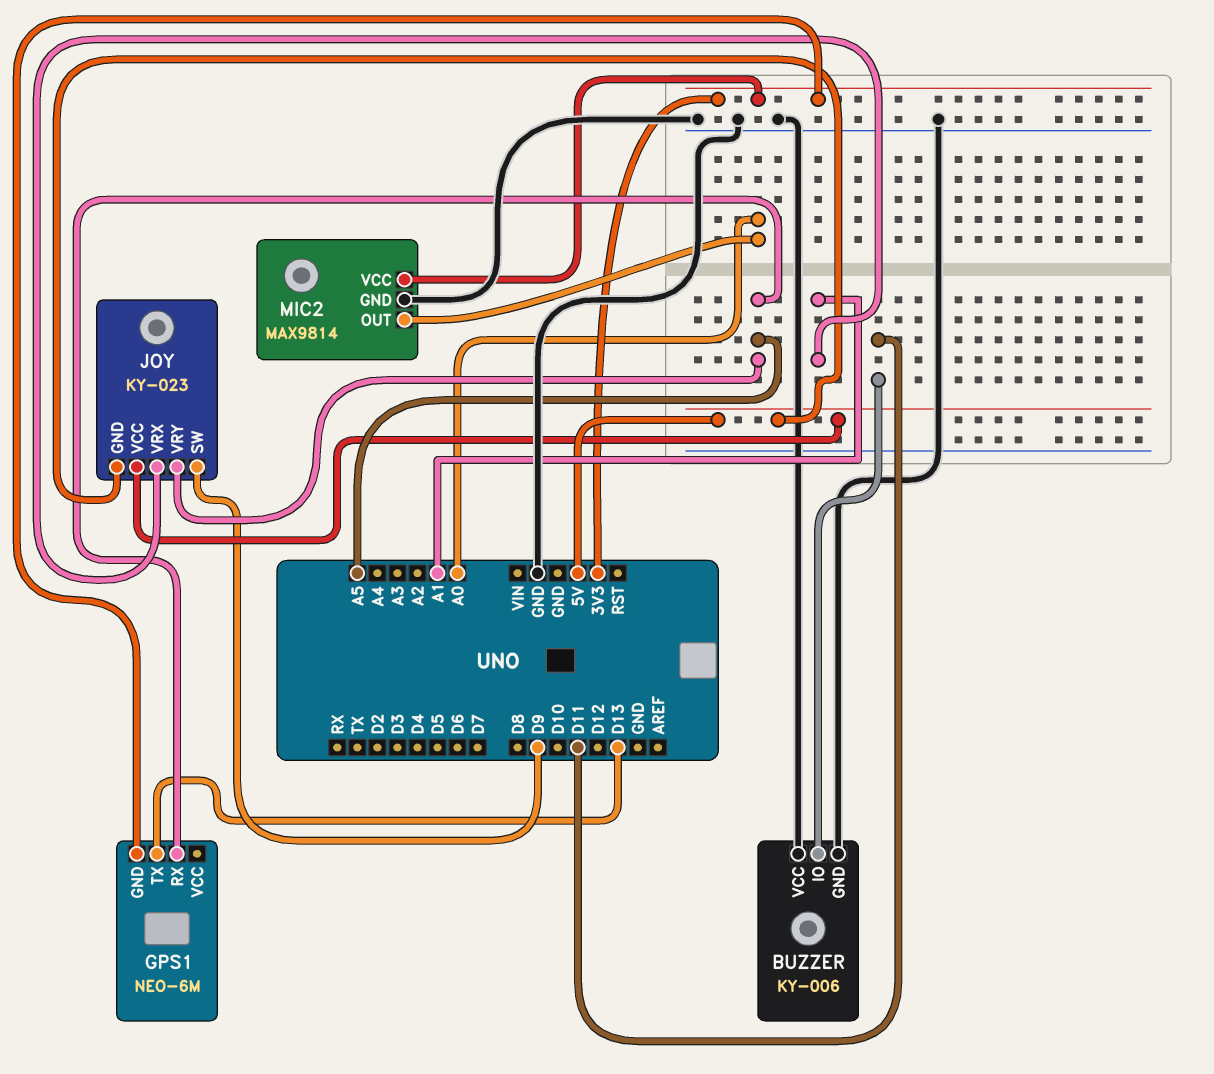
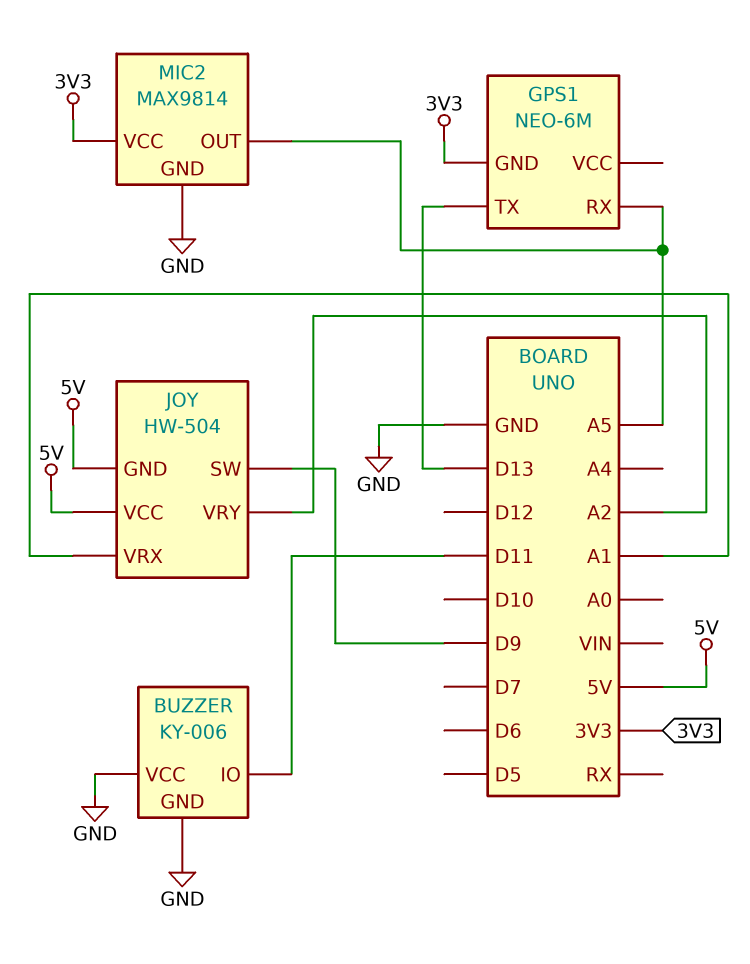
JOY: KY-023 -> HW-504
JOY pin VRY: A5 -> A2
MIC2 pin OUT: A0 -> A5

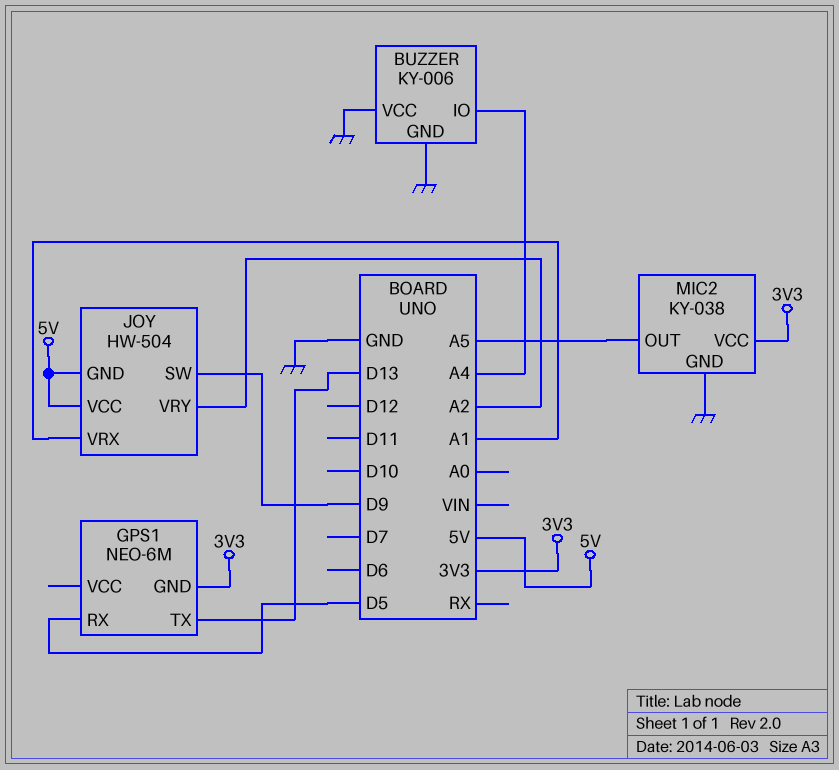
BUZZER pin IO: D11 -> A4
GPS1 pin RX: A5 -> D5
MIC2: MAX9814 -> KY-038

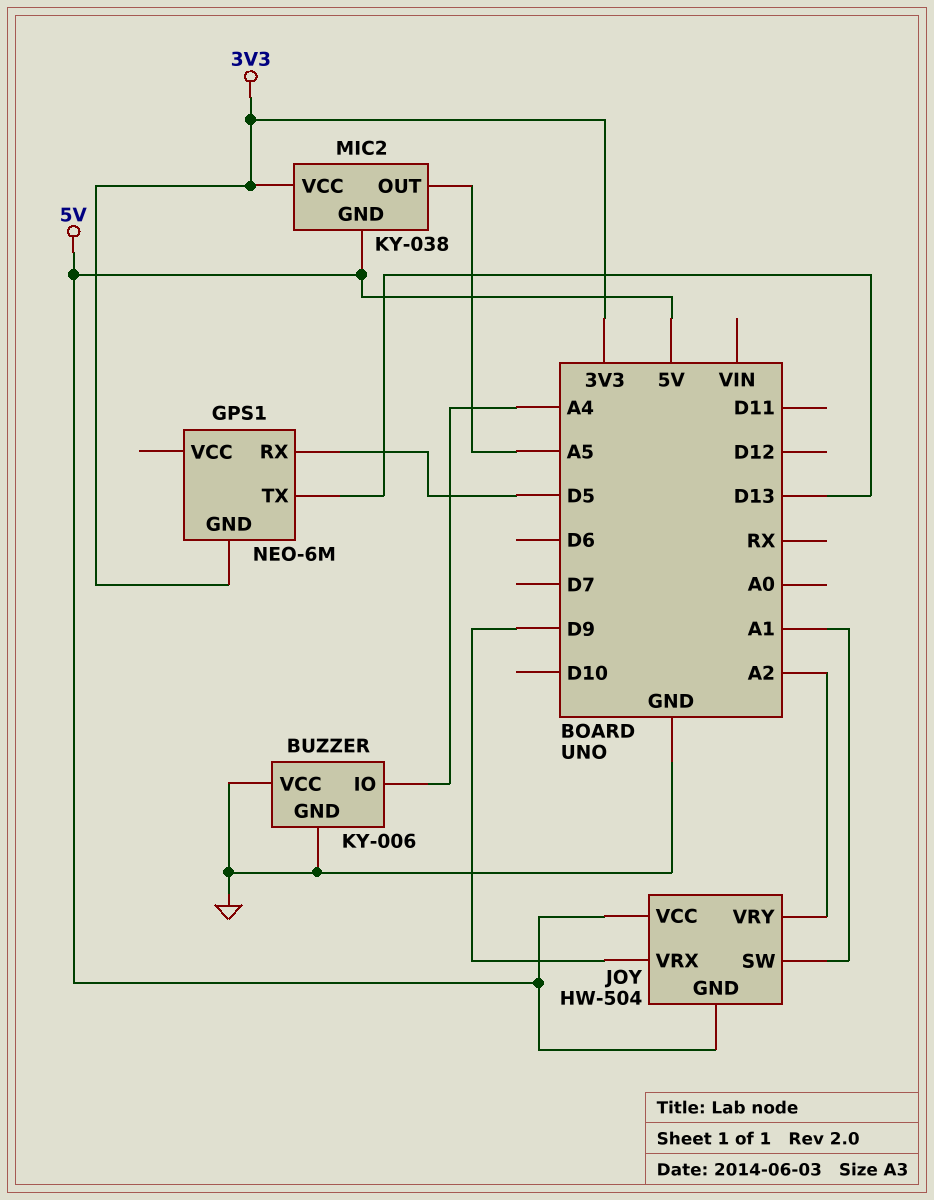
JOY pin SW: D9 -> A1
JOY pin VRX: A1 -> D9
MIC2 pin GND: GND -> 5V

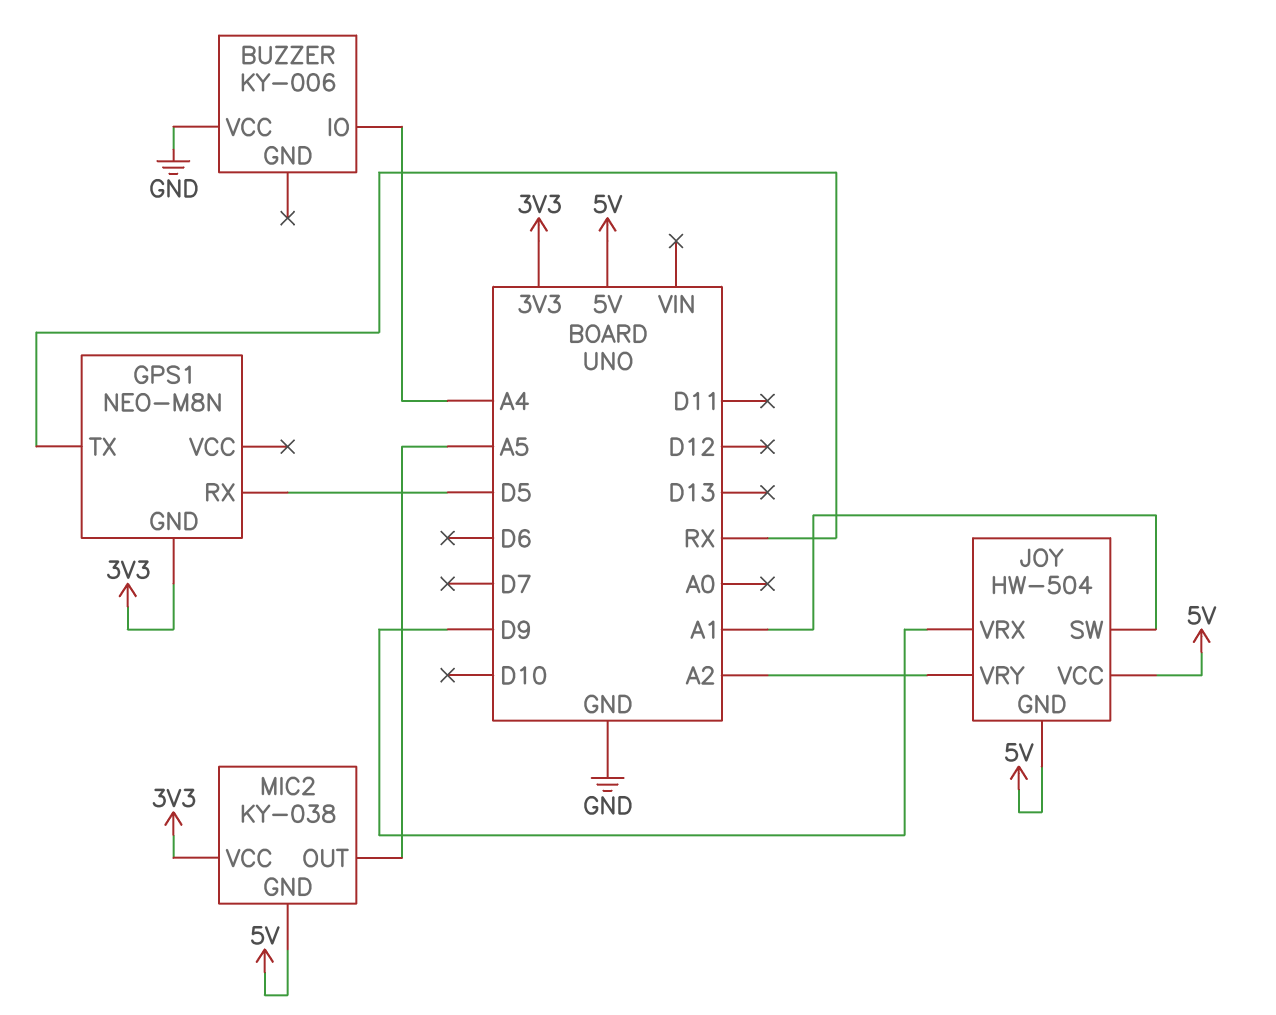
BUZZER pin GND: GND -> none
GPS1: NEO-6M -> NEO-M8N
GPS1 pin TX: D13 -> RX

